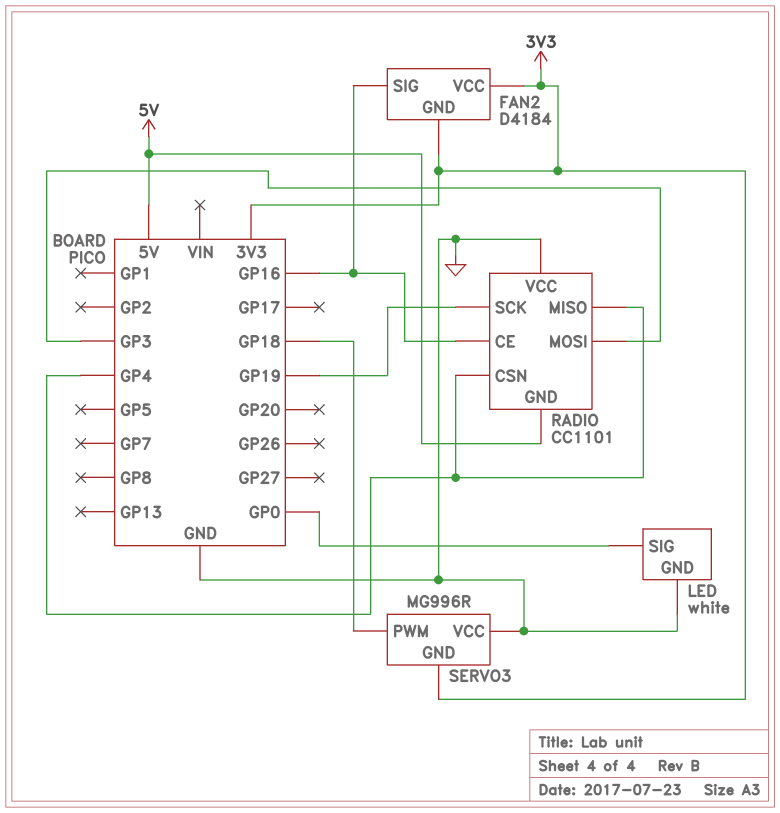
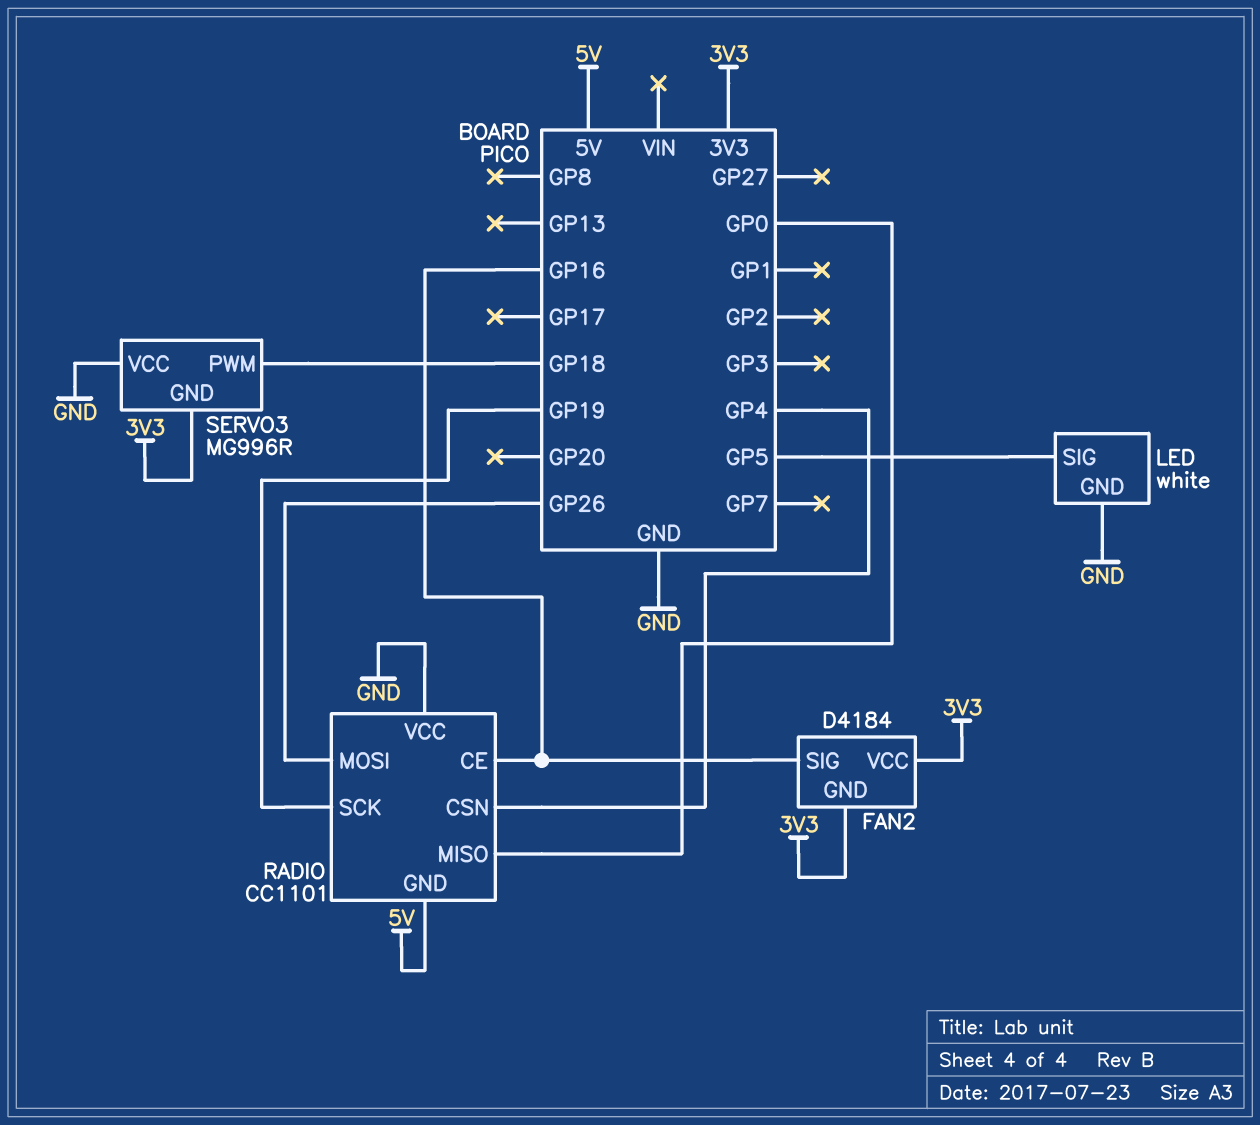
LED pin SIG: GP0 -> GP5
RADIO pin MISO: GP4 -> GP0
RADIO pin MOSI: GP3 -> GP26

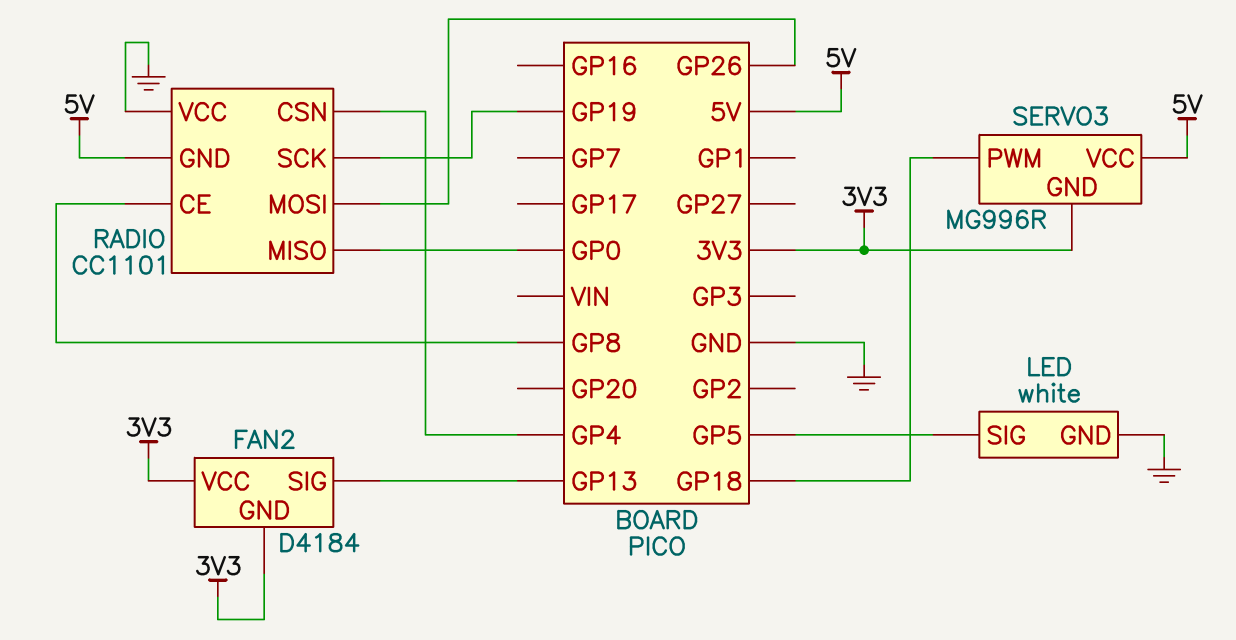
FAN2 pin SIG: GP16 -> GP13
RADIO pin CE: GP16 -> GP8
SERVO3 pin VCC: GND -> 5V

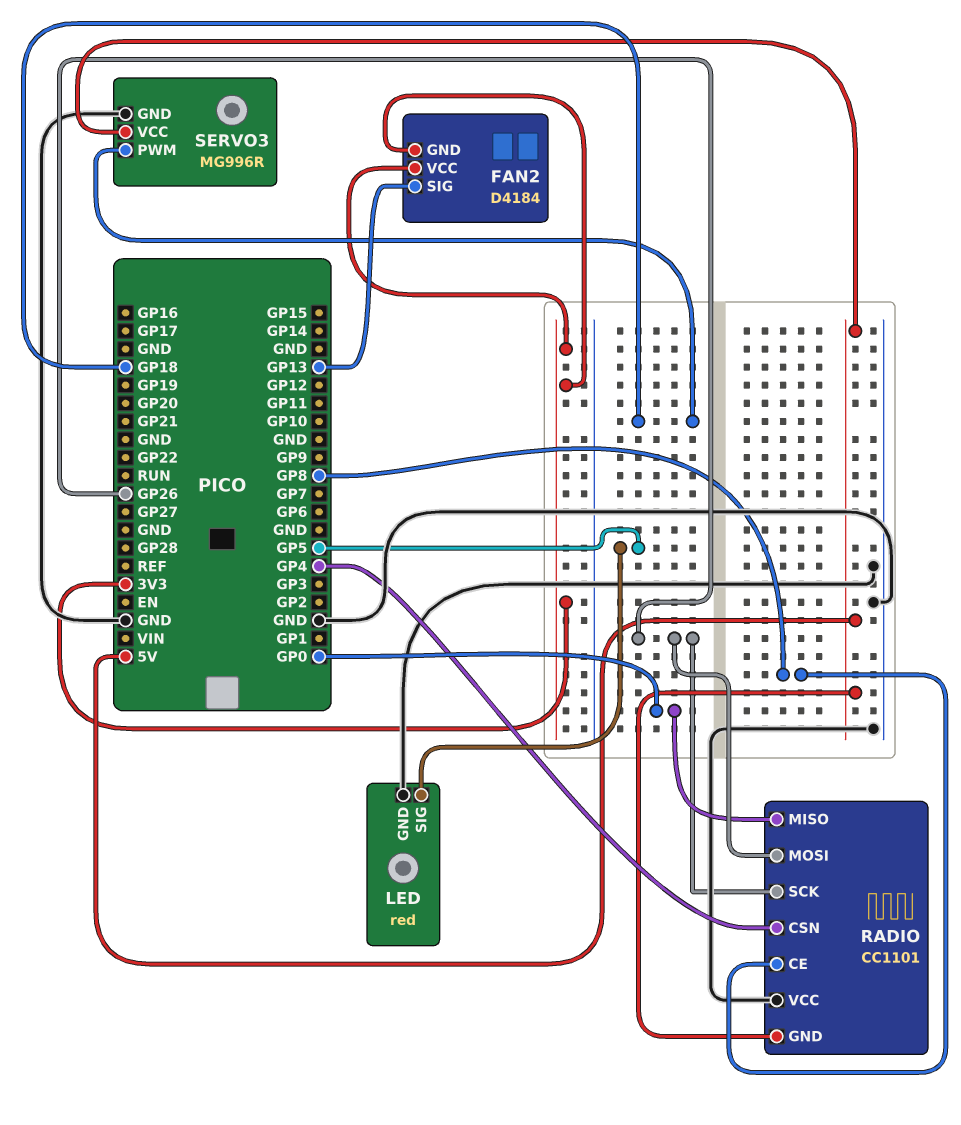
LED: white -> red
RADIO pin SCK: GP19 -> GP26
SERVO3 pin GND: 3V3 -> GND

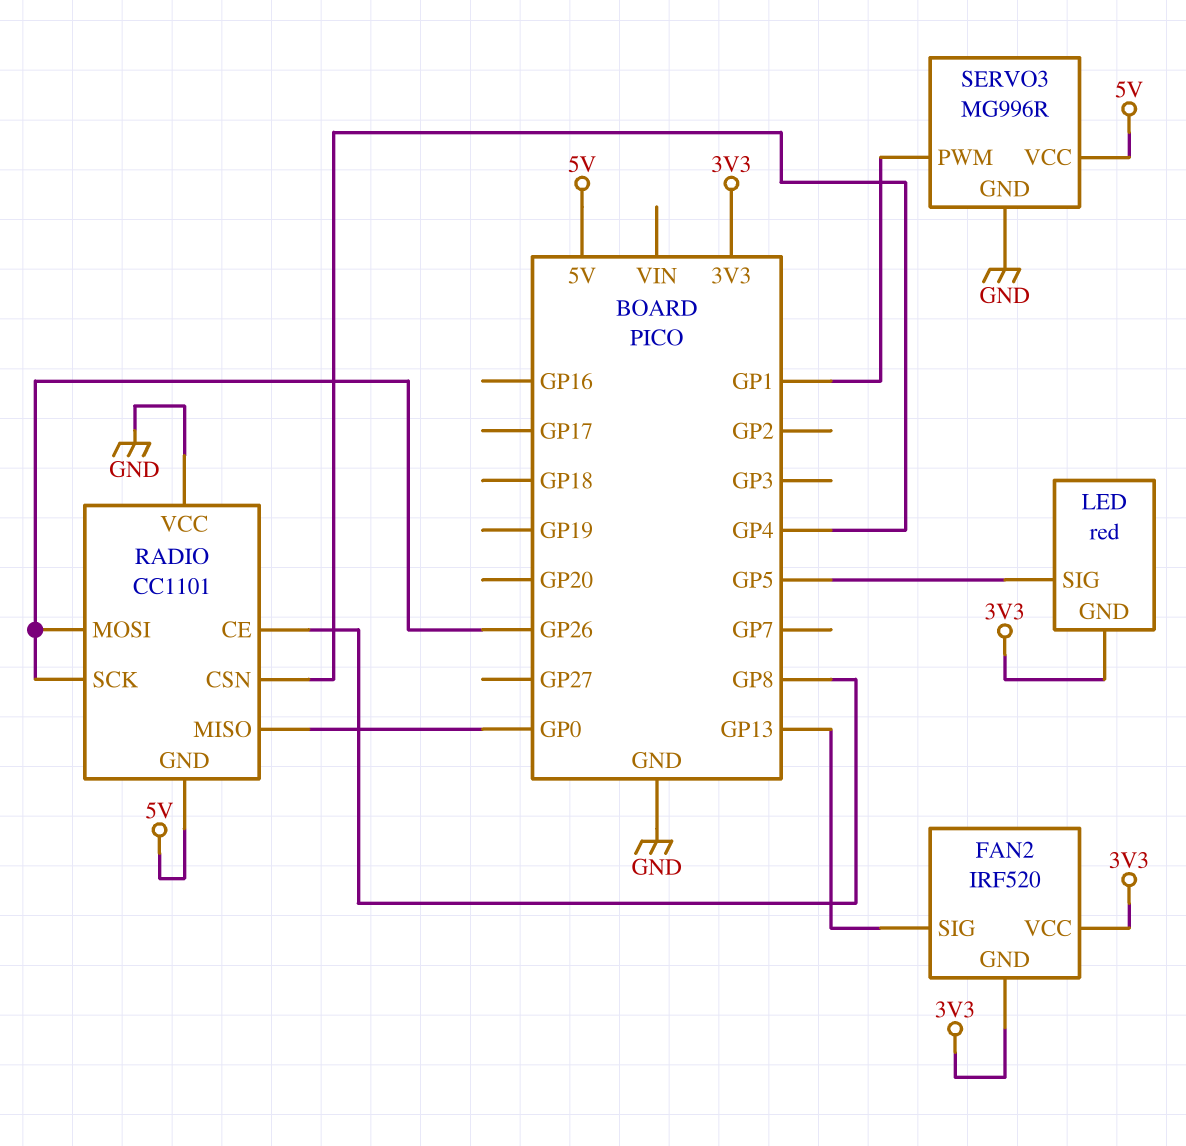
FAN2: D4184 -> IRF520
LED pin GND: GND -> 3V3
SERVO3 pin PWM: GP18 -> GP1

